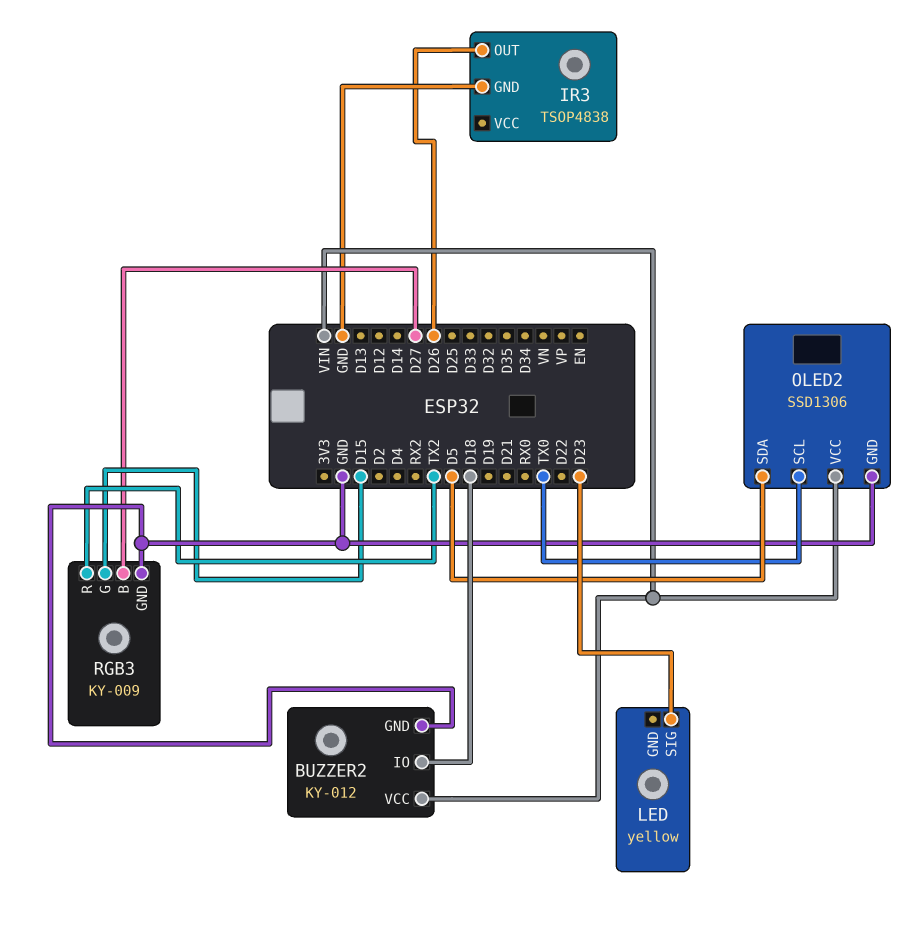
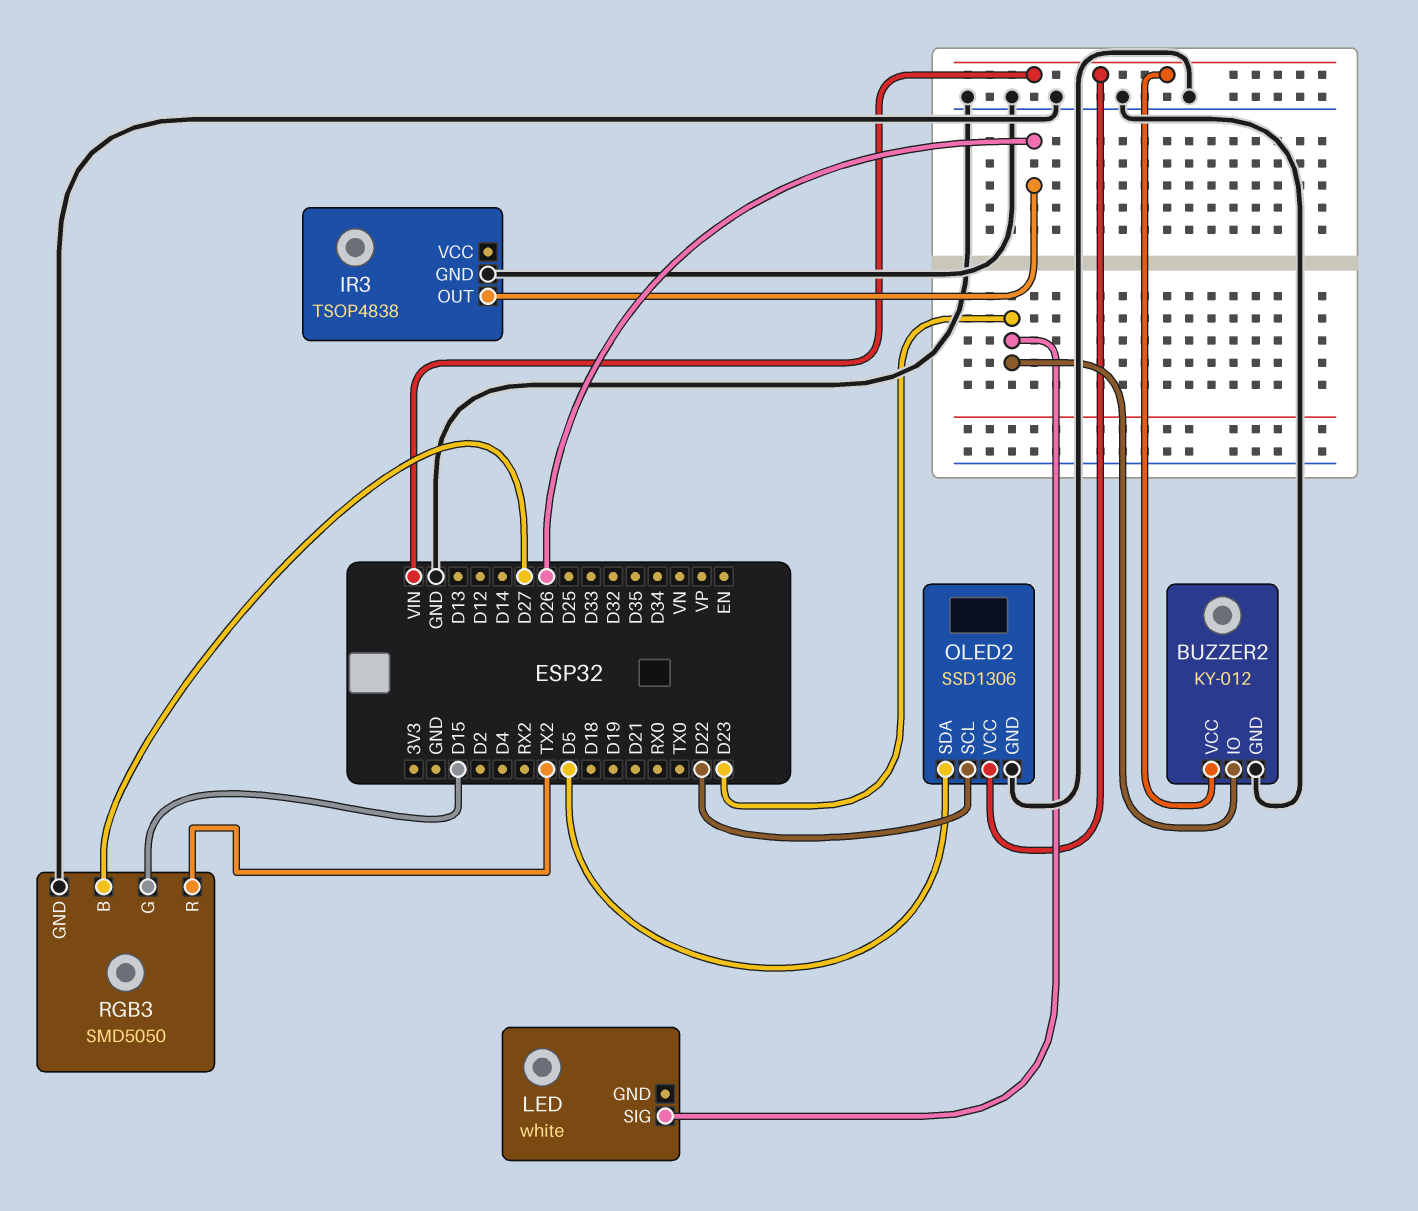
BUZZER2 pin IO: D18 -> D23
LED: yellow -> white
OLED2 pin SCL: TX0 -> D22
RGB3: KY-009 -> SMD5050

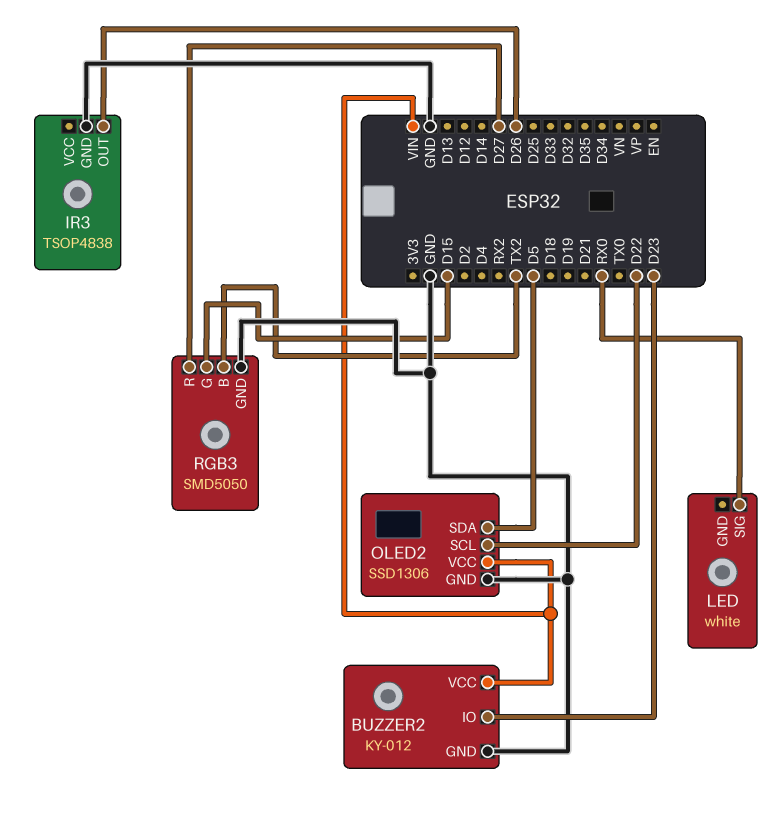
LED pin SIG: D23 -> RX0
RGB3 pin B: D27 -> TX2
RGB3 pin R: TX2 -> D27

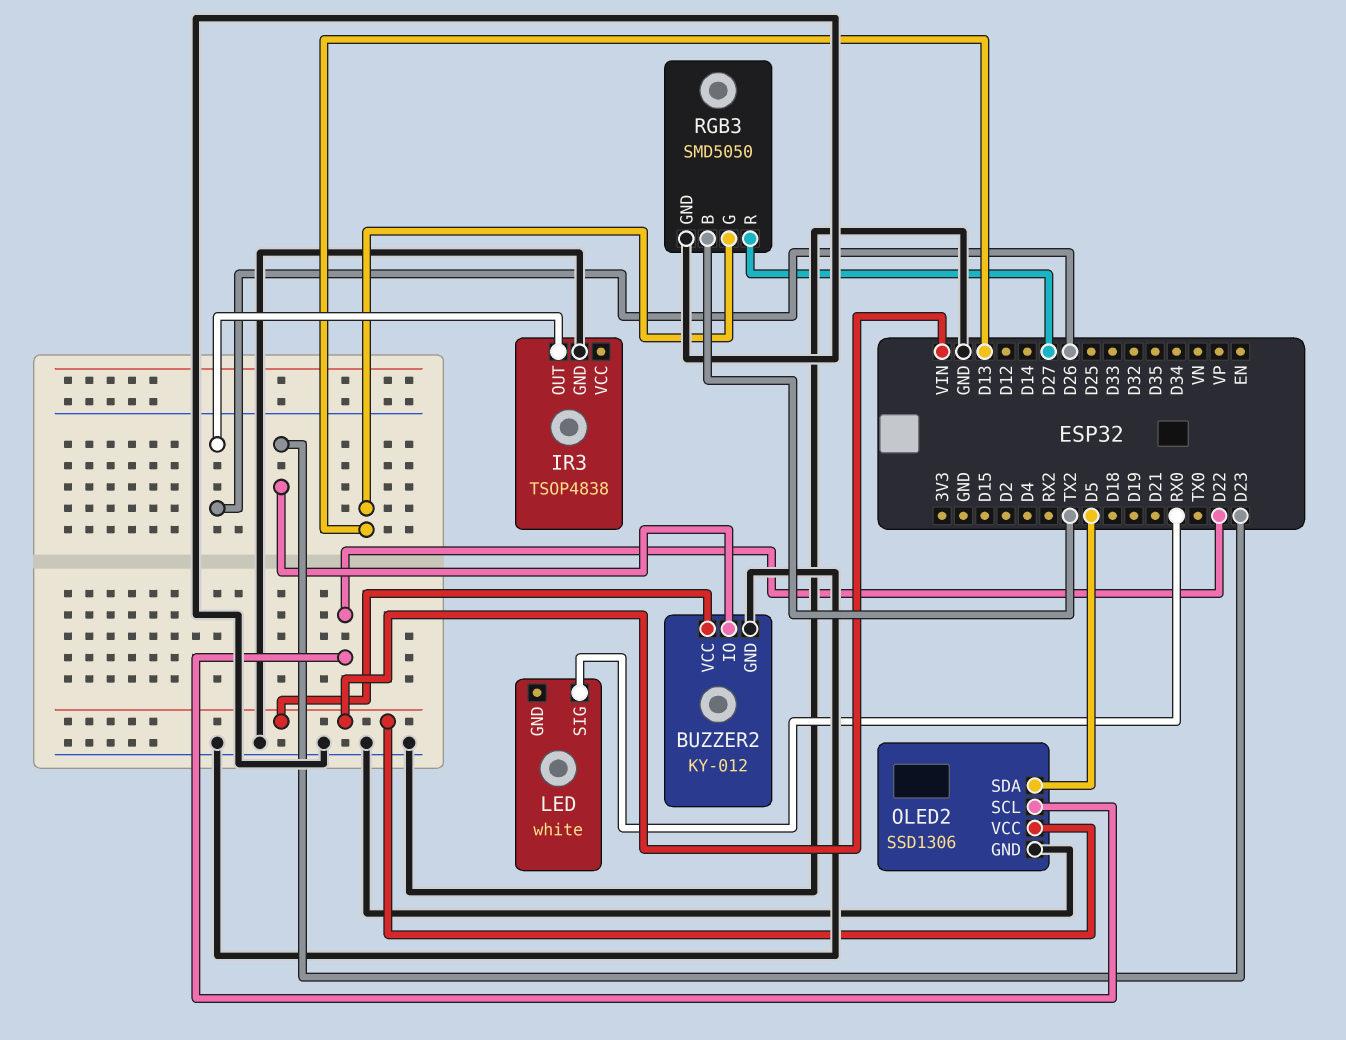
RGB3 pin G: D15 -> D13

